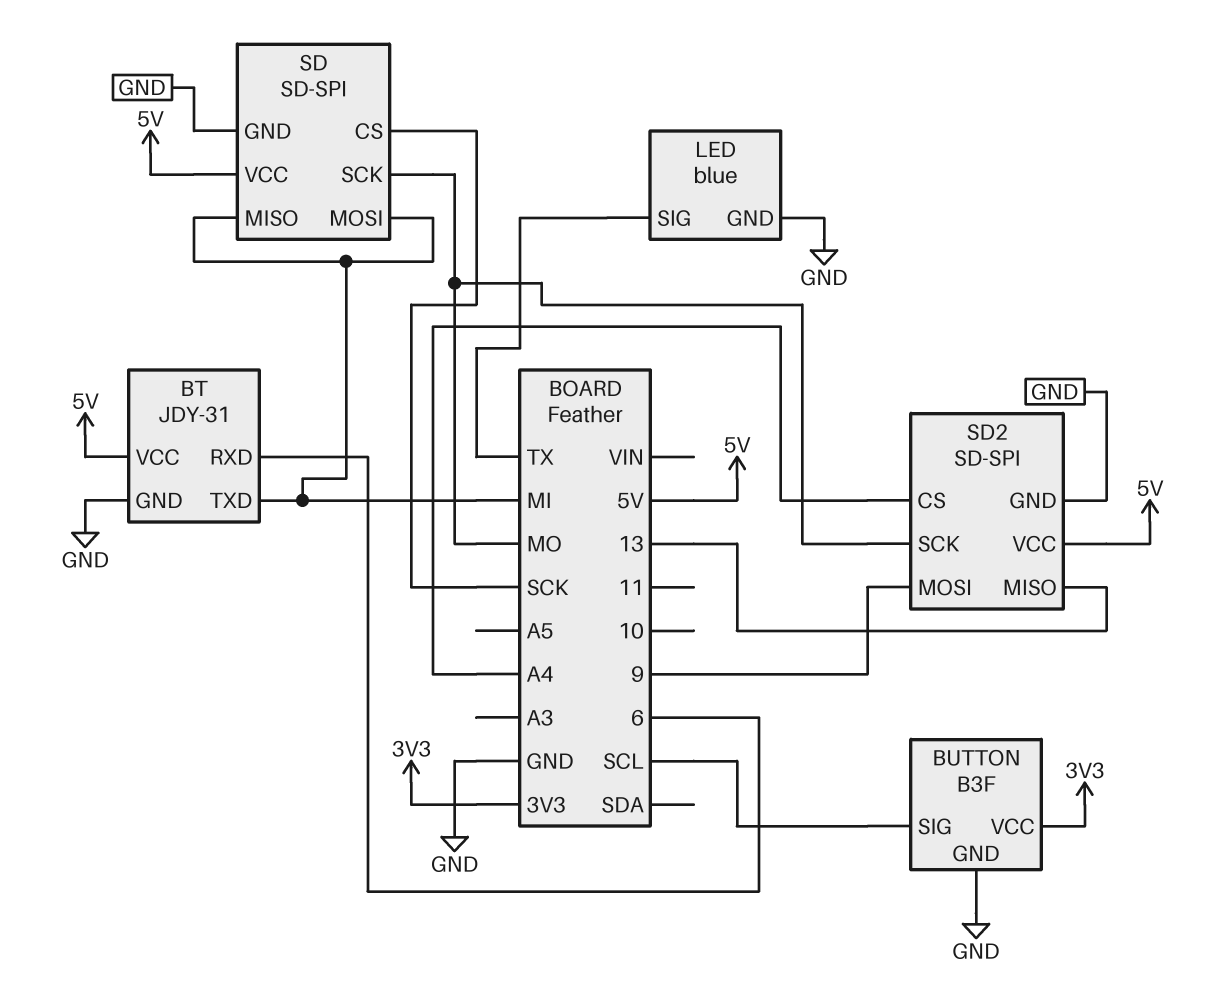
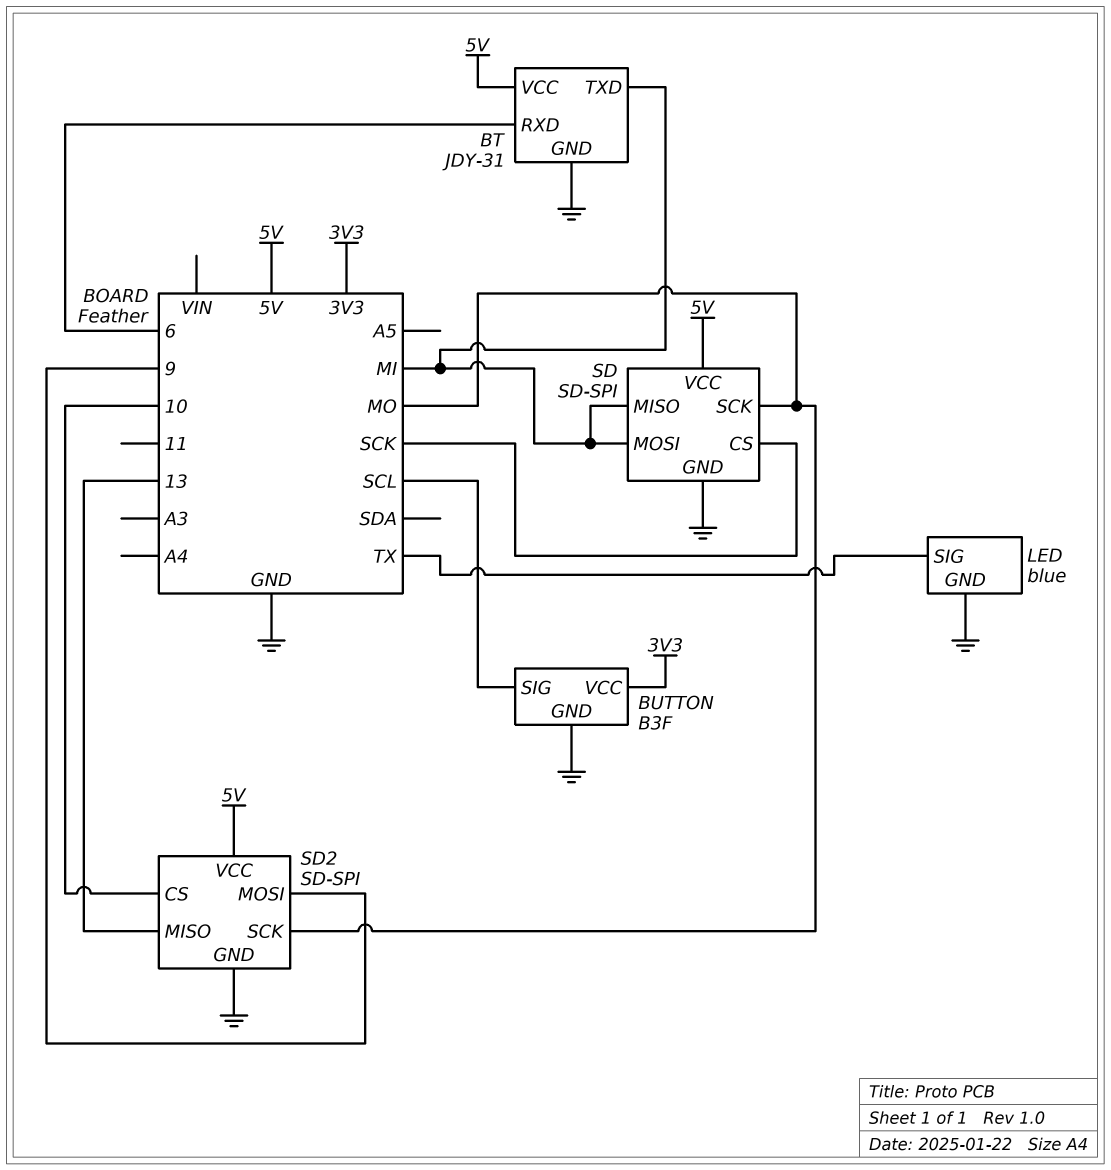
SD2 pin CS: A4 -> 10

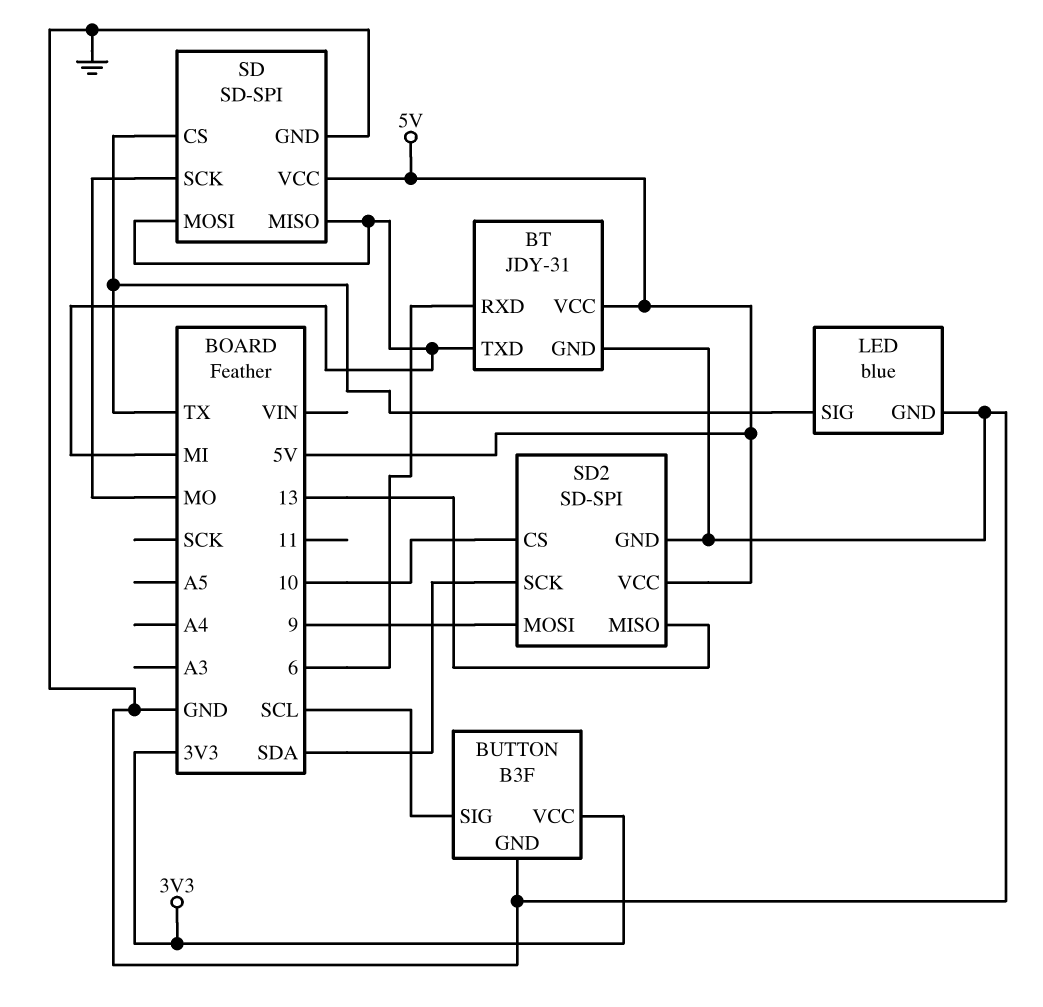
SD pin CS: SCK -> TX
SD2 pin SCK: MO -> SDA

